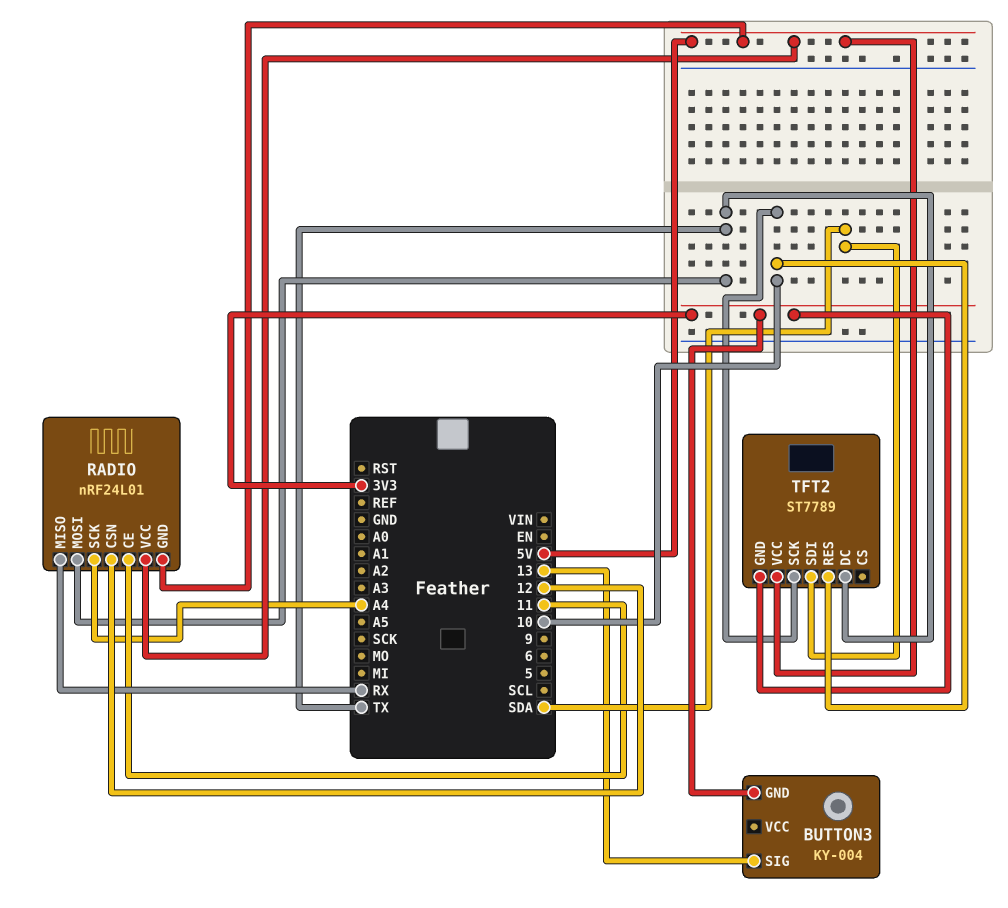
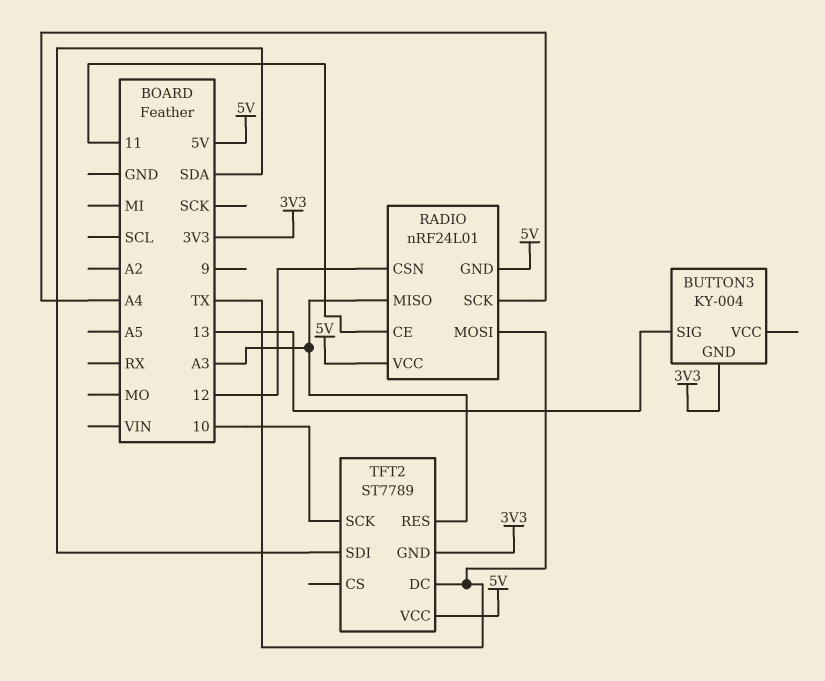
RADIO pin MISO: RX -> A3
TFT2 pin RES: 10 -> A3

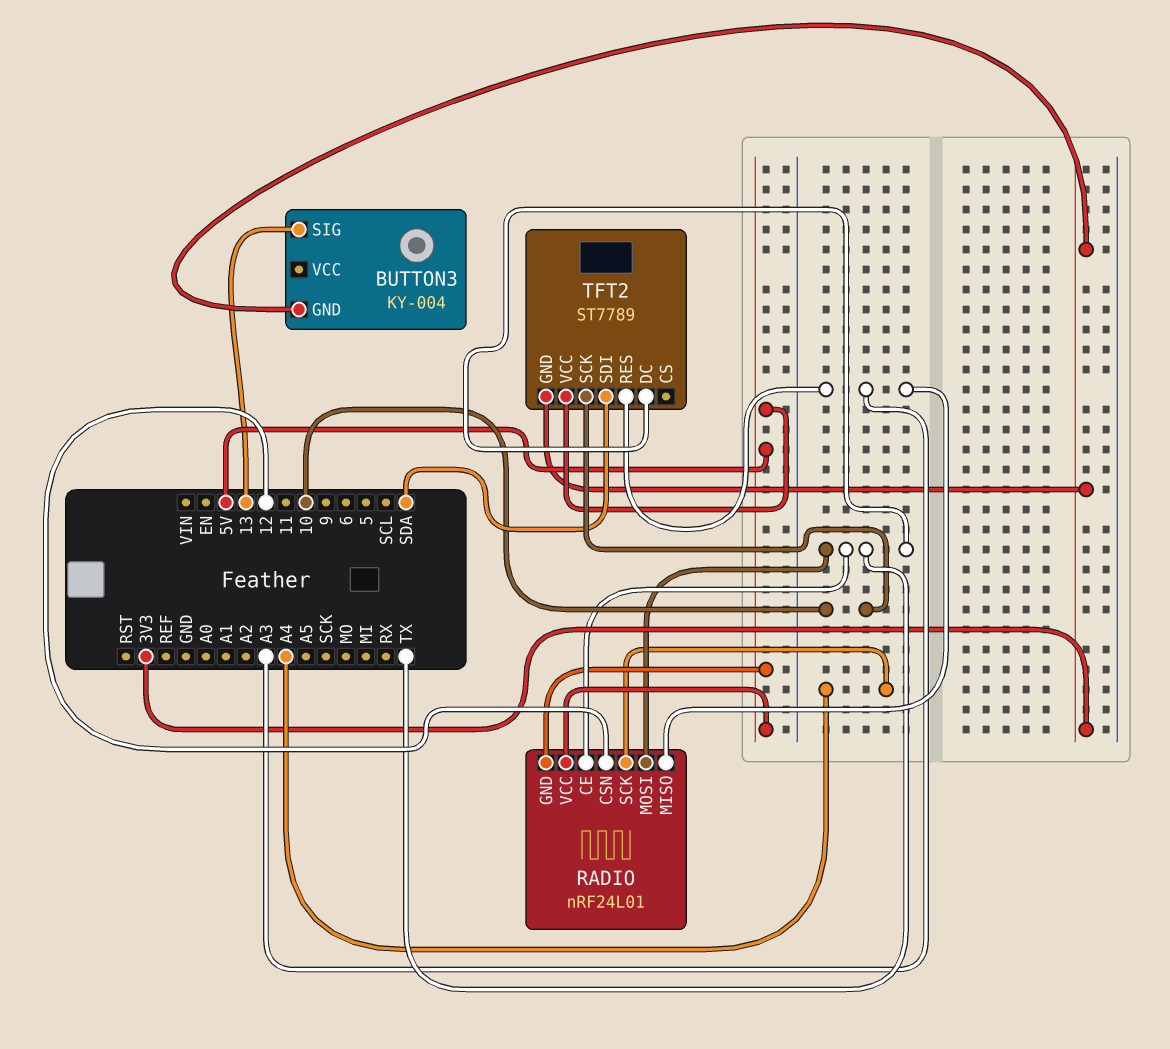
RADIO pin CE: 11 -> TX

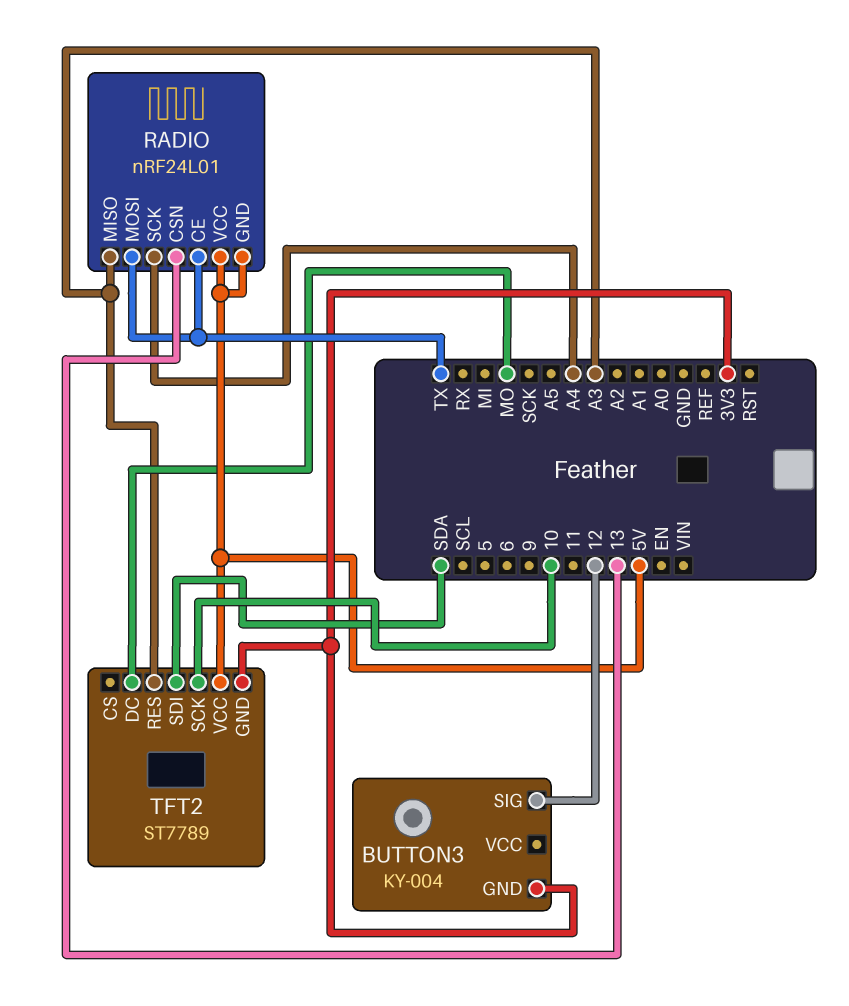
BUTTON3 pin SIG: 13 -> 12
RADIO pin CSN: 12 -> 13
TFT2 pin DC: TX -> MO

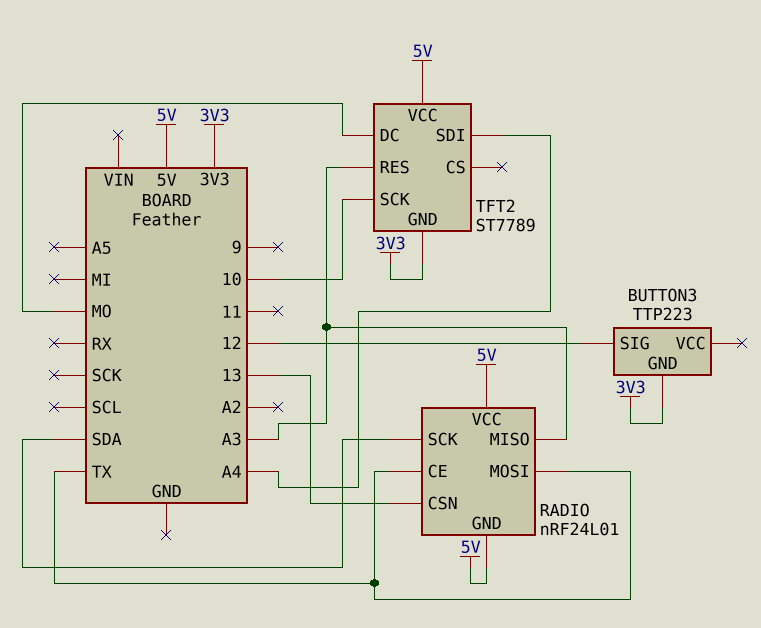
BUTTON3: KY-004 -> TTP223
RADIO pin SCK: A4 -> SDA
TFT2 pin SDI: SDA -> A4

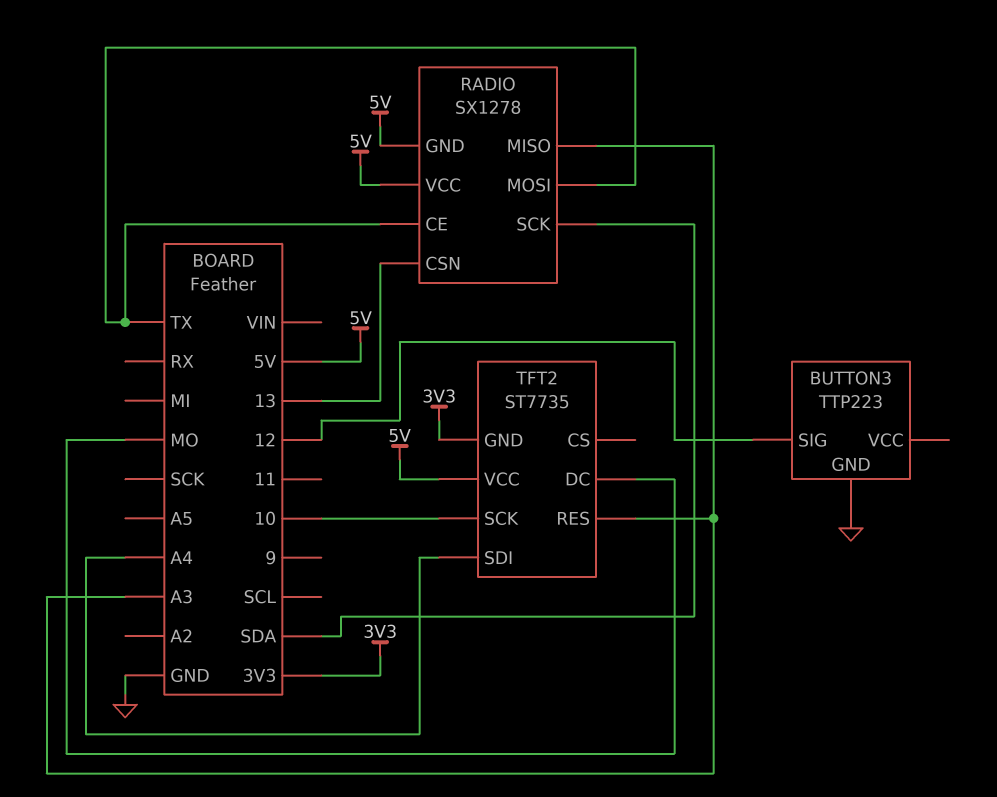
BUTTON3 pin GND: 3V3 -> GND
RADIO: nRF24L01 -> SX1278
TFT2: ST7789 -> ST7735

